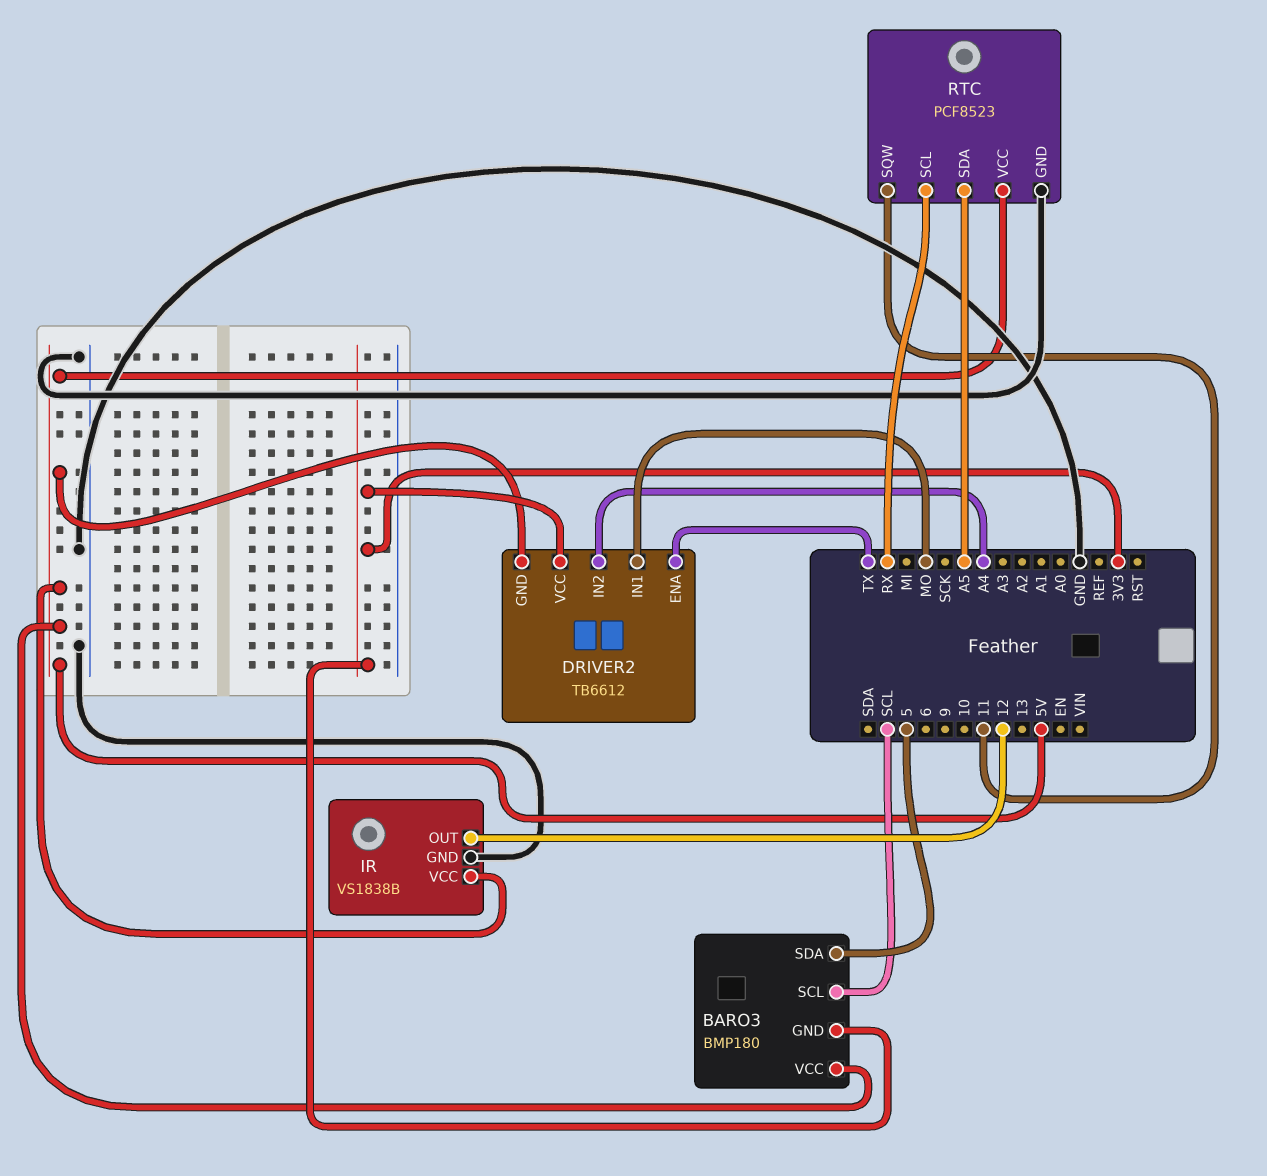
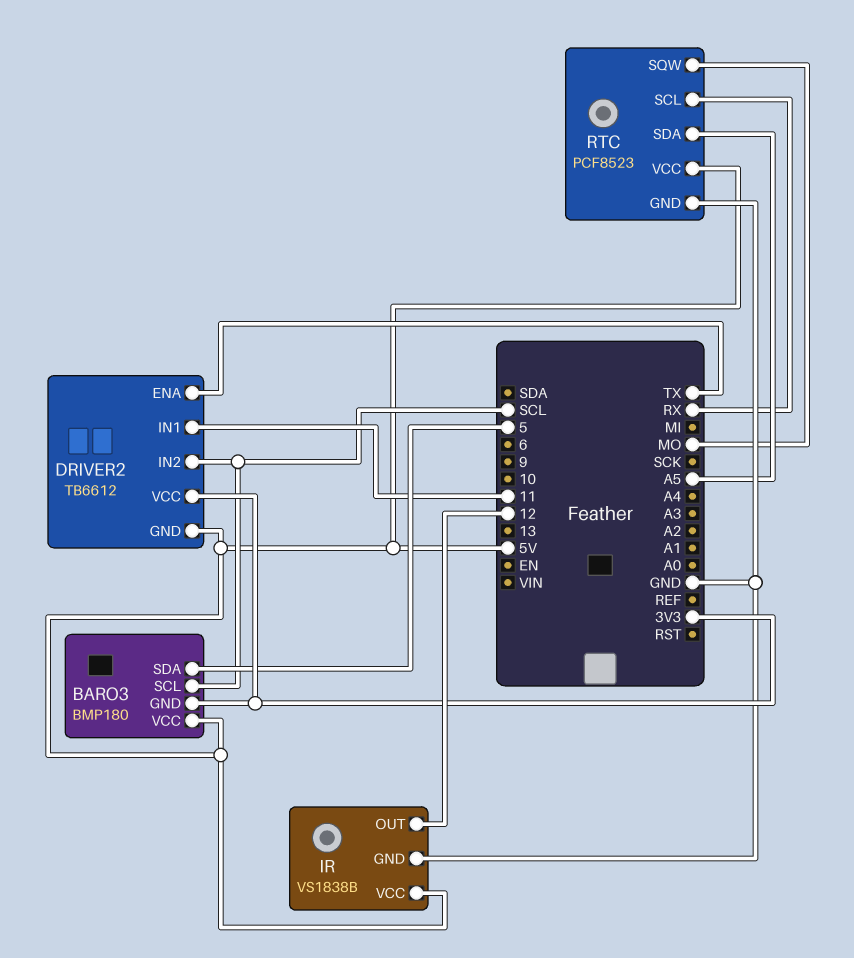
DRIVER2 pin IN1: MO -> 11
DRIVER2 pin IN2: A4 -> SCL
RTC pin SQW: 11 -> MO

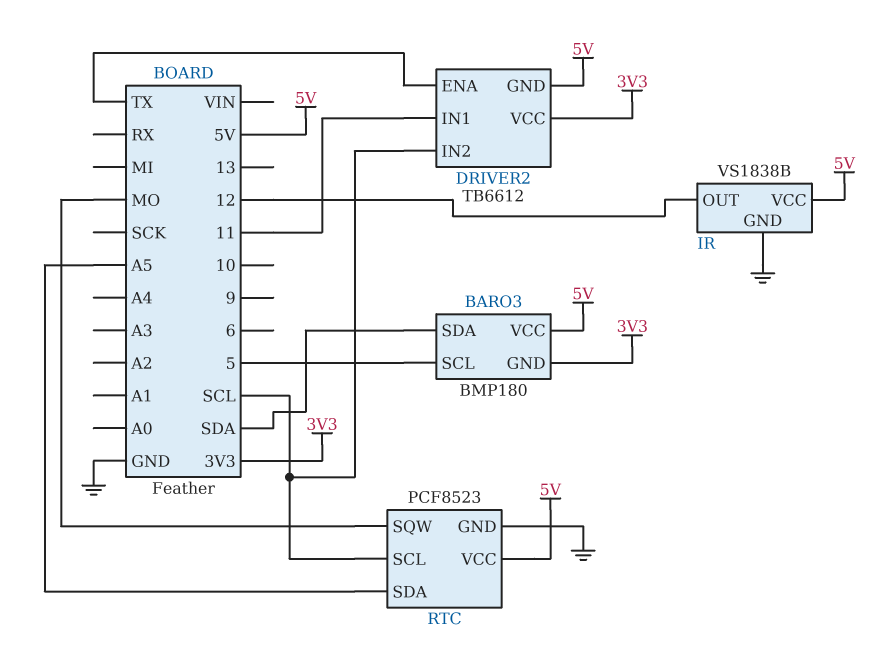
BARO3 pin SCL: SCL -> 5
BARO3 pin SDA: 5 -> SDA
RTC pin SCL: RX -> SCL

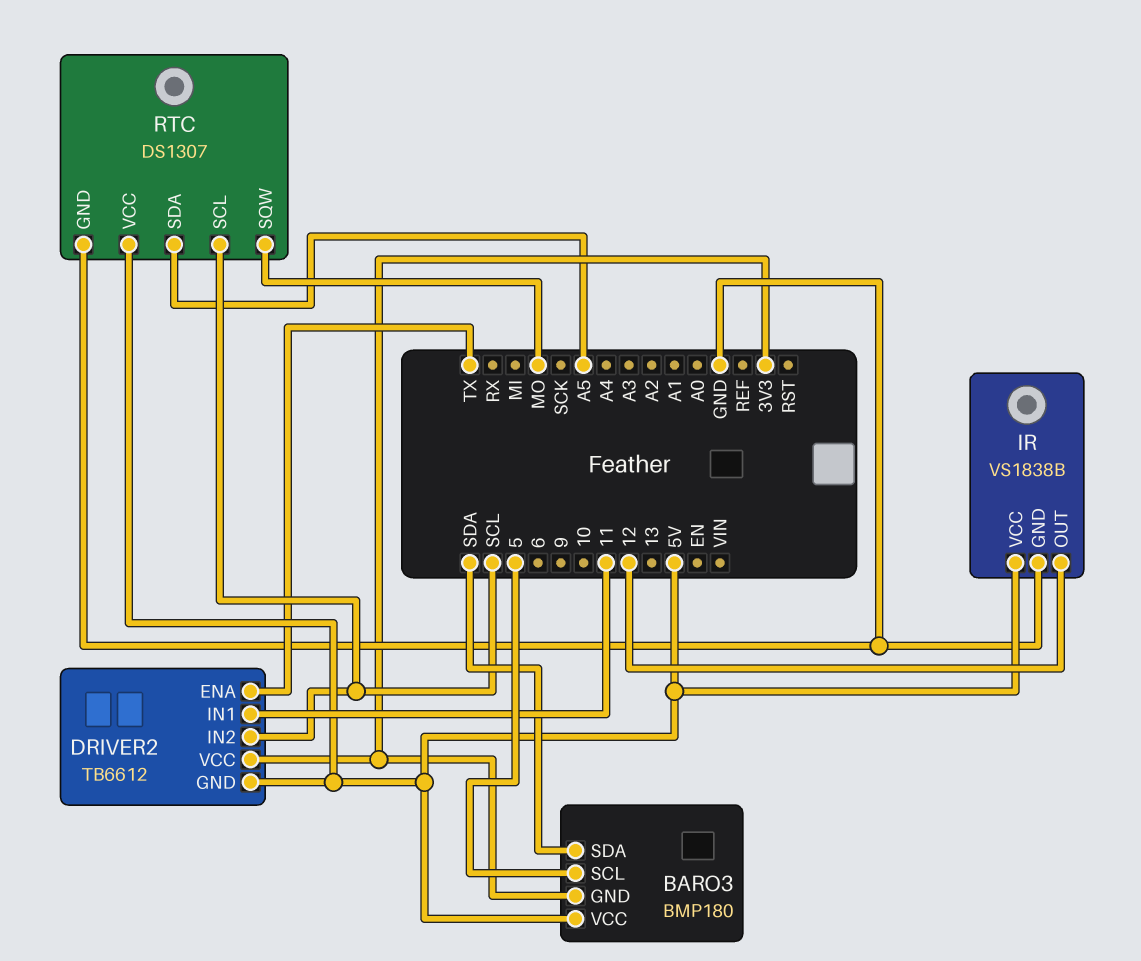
RTC: PCF8523 -> DS1307

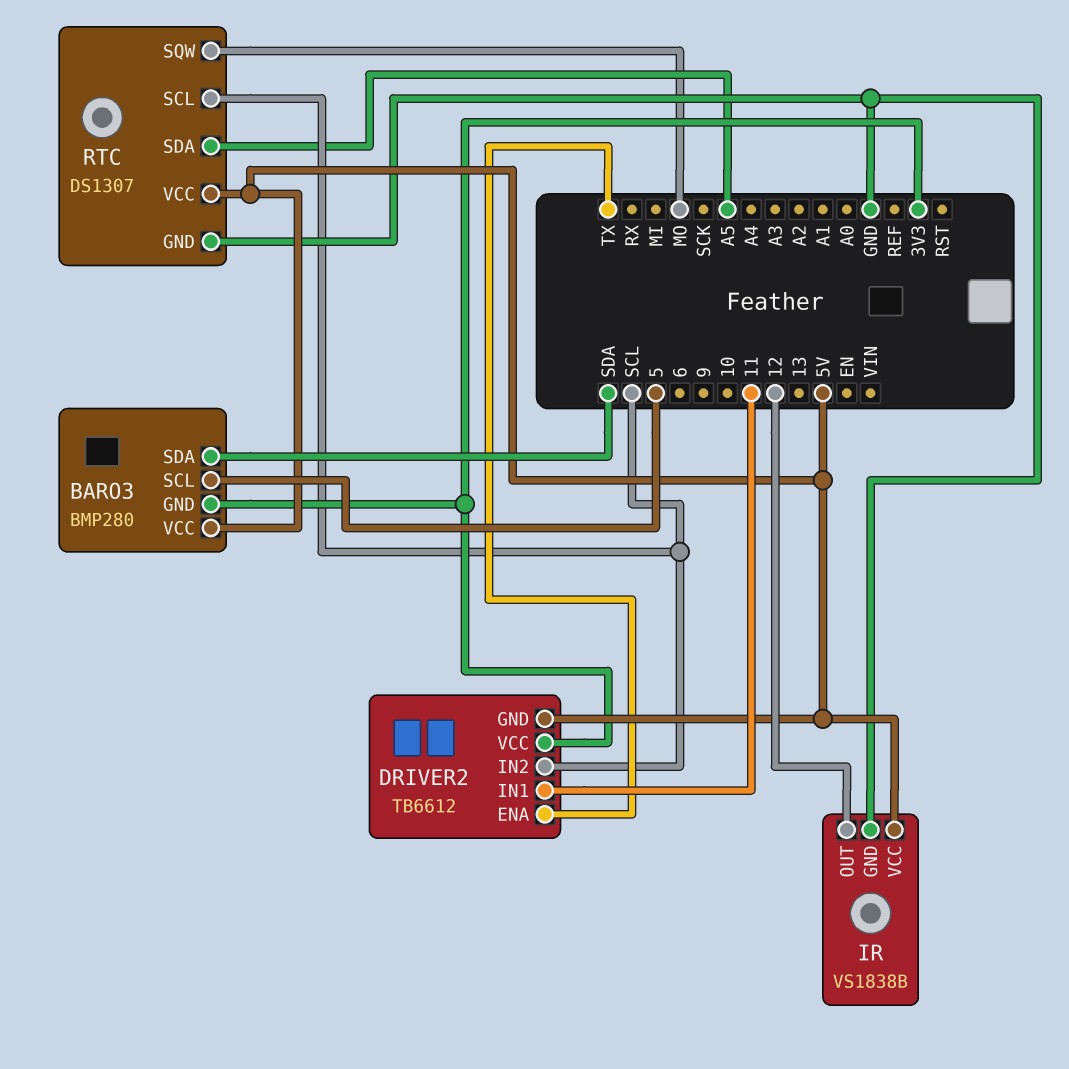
BARO3: BMP180 -> BMP280

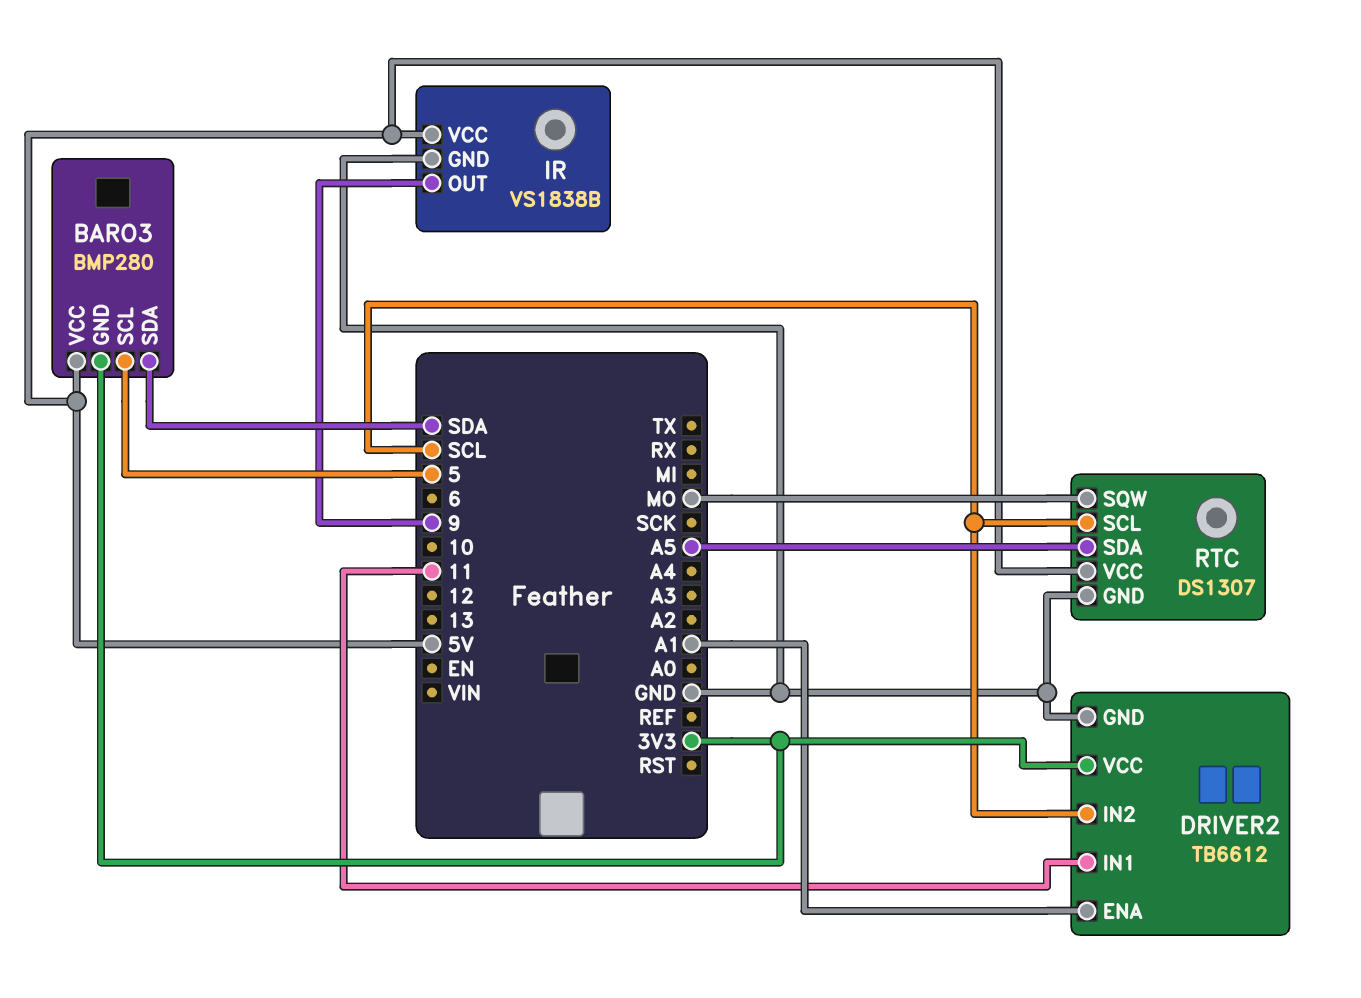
DRIVER2 pin ENA: TX -> A1
DRIVER2 pin GND: 5V -> GND
IR pin OUT: 12 -> 9

